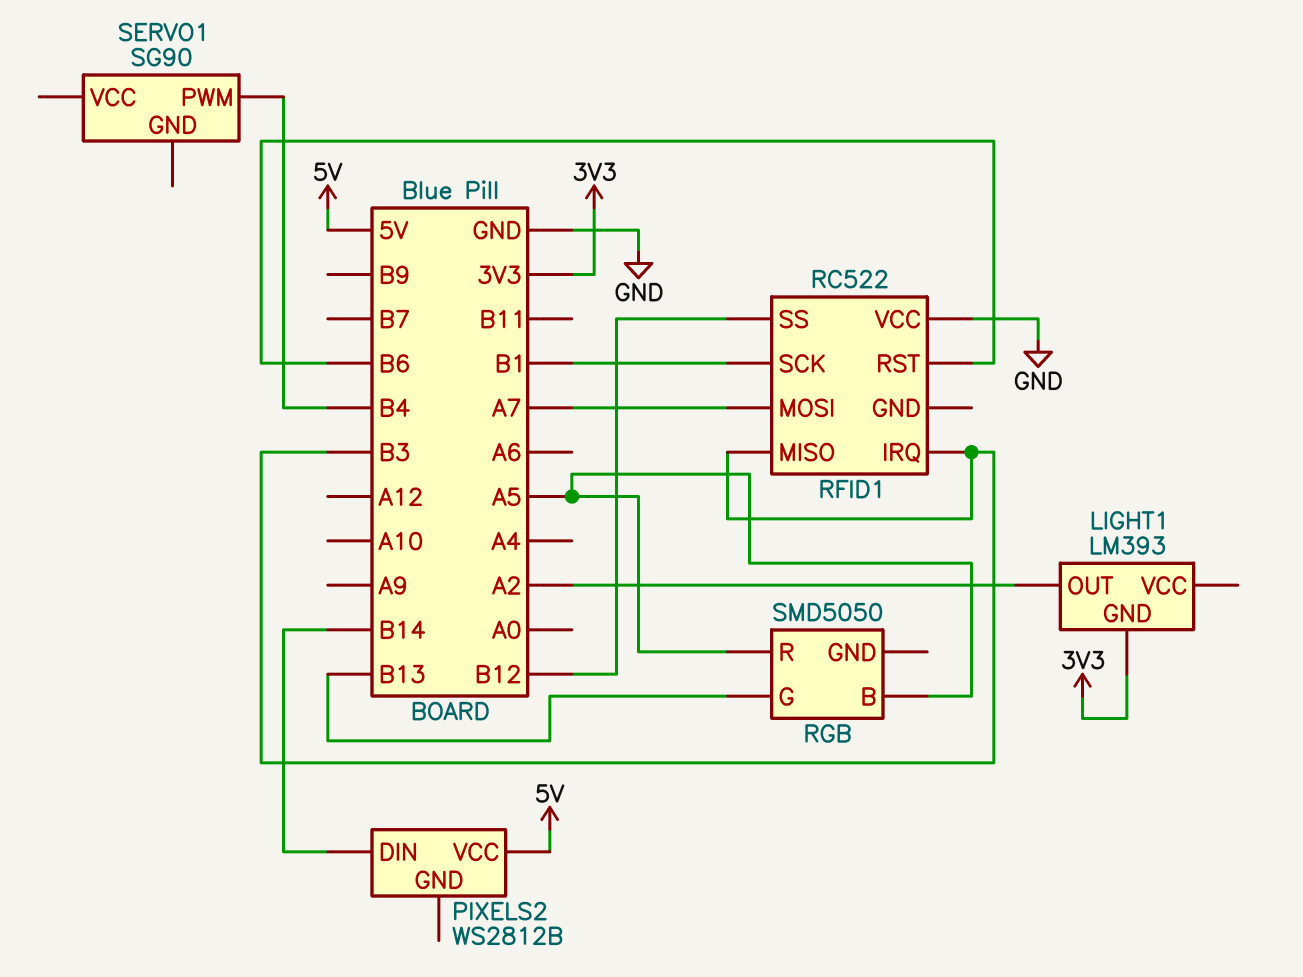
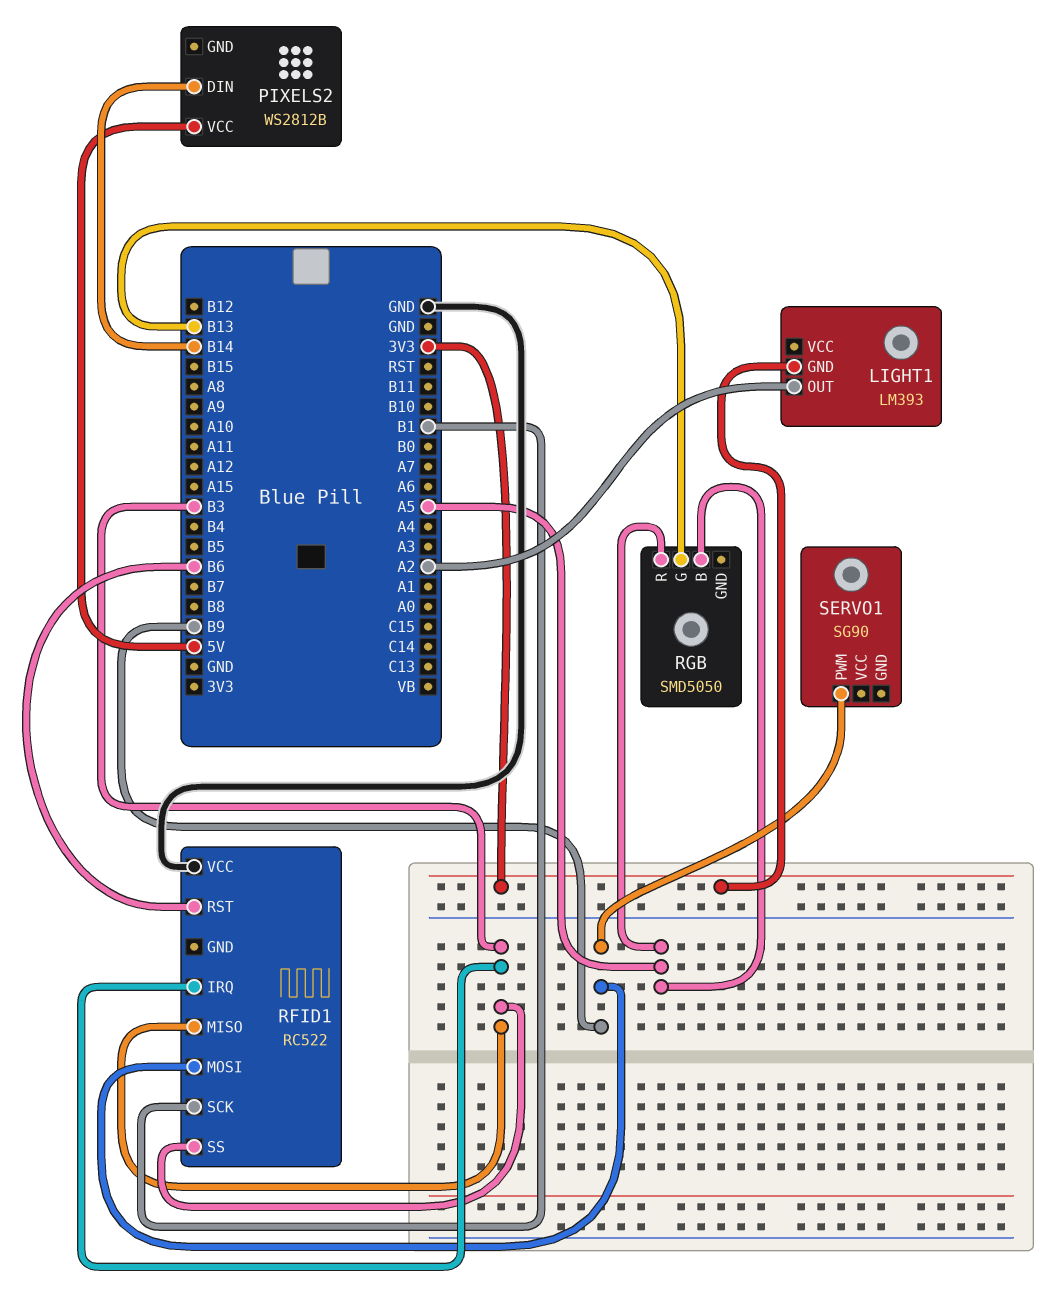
RFID1 pin MOSI: A7 -> B9
RFID1 pin SS: B12 -> B3
SERVO1 pin PWM: B4 -> B9

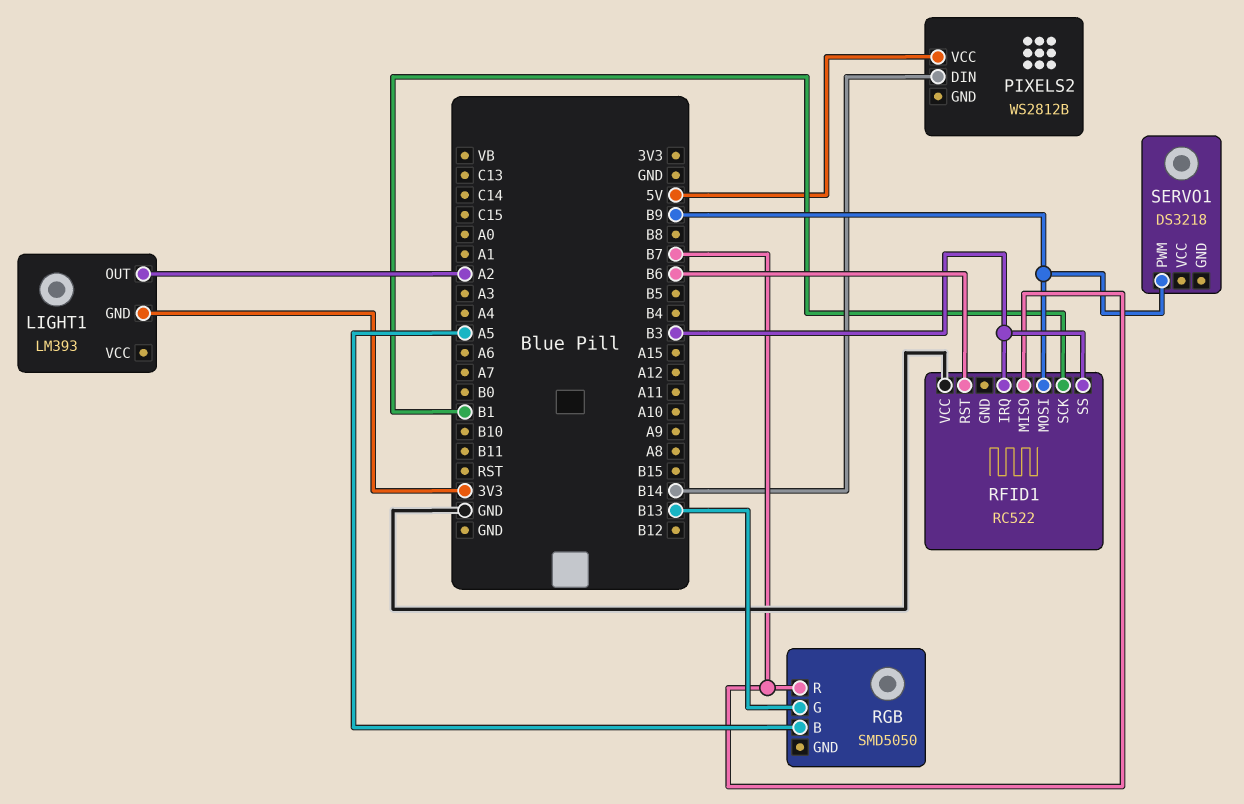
RFID1 pin MISO: B3 -> B7
RGB pin R: A5 -> B7
SERVO1: SG90 -> DS3218

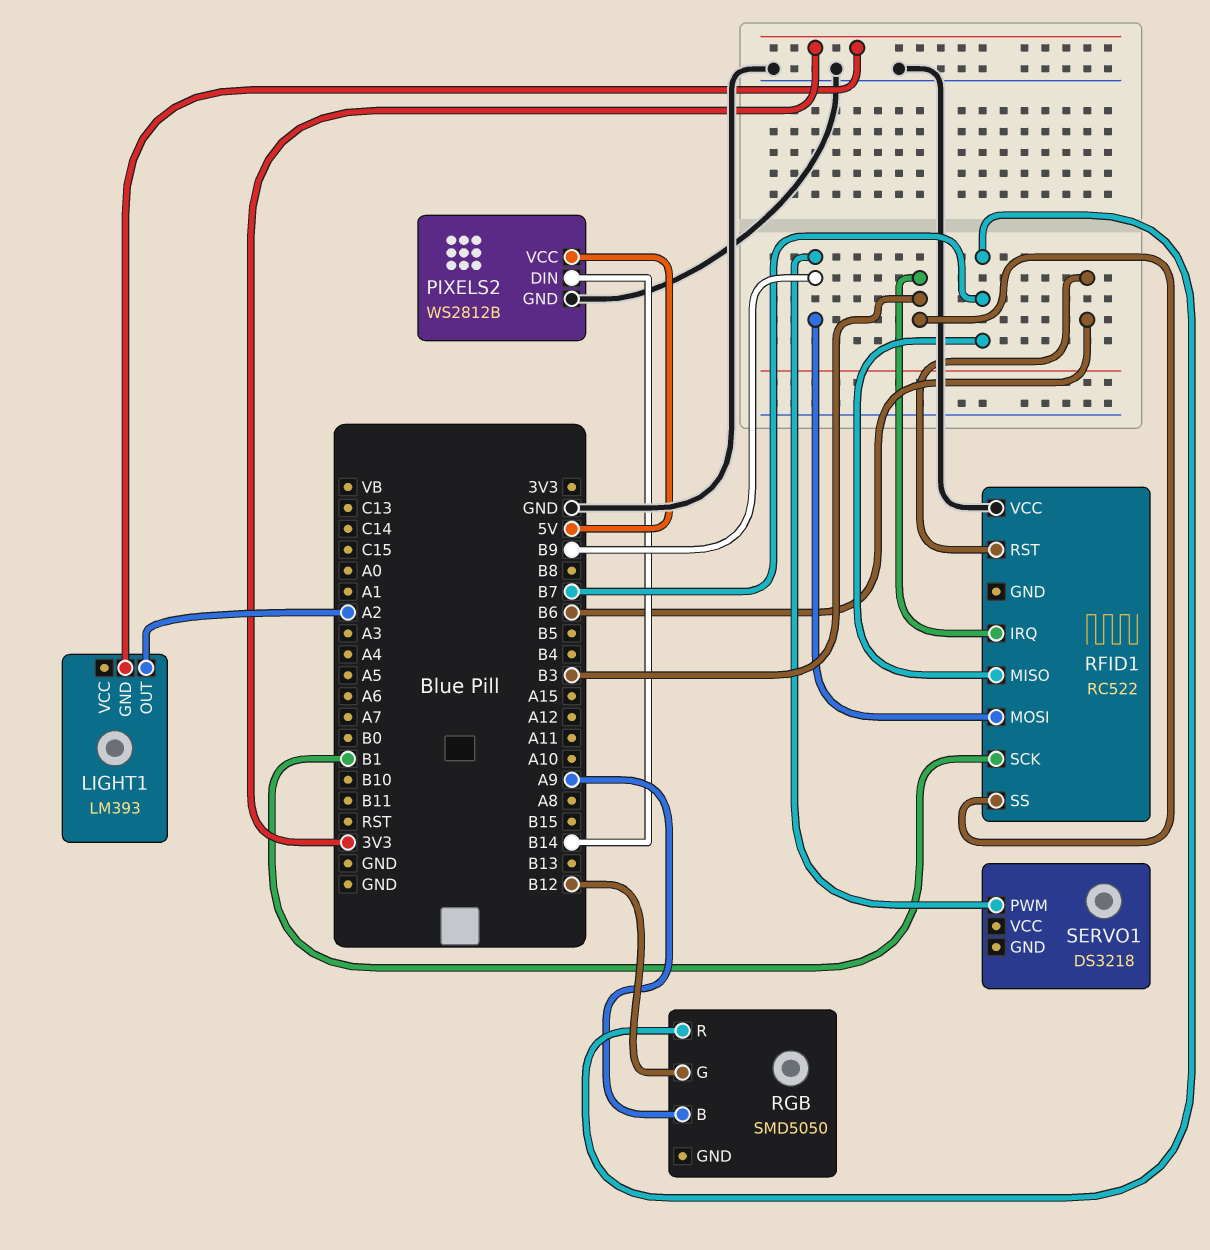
PIXELS2 pin GND: none -> GND
RGB pin B: A5 -> A9
RGB pin G: B13 -> B12

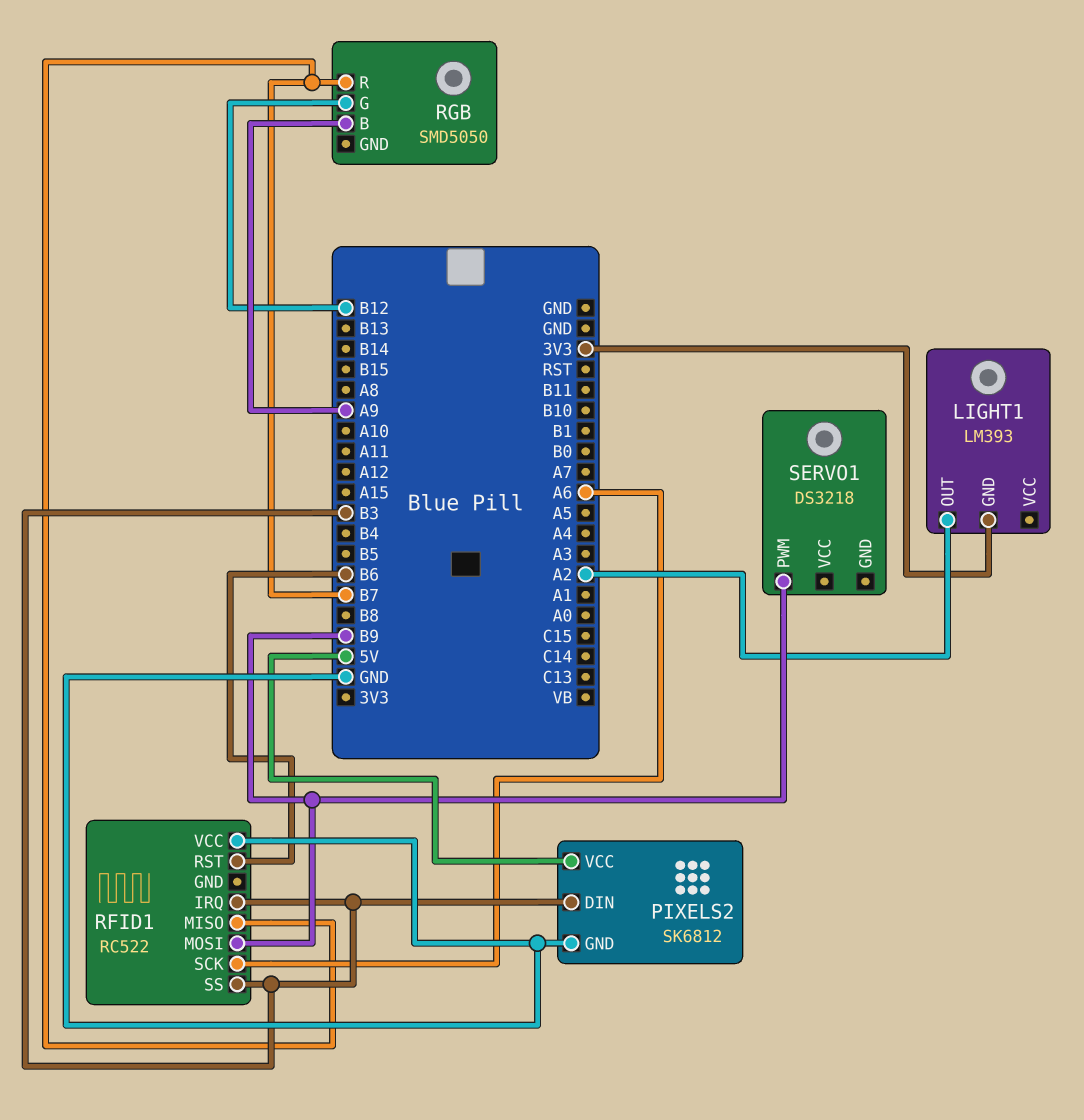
PIXELS2: WS2812B -> SK6812
PIXELS2 pin DIN: B14 -> B3
RFID1 pin SCK: B1 -> A6

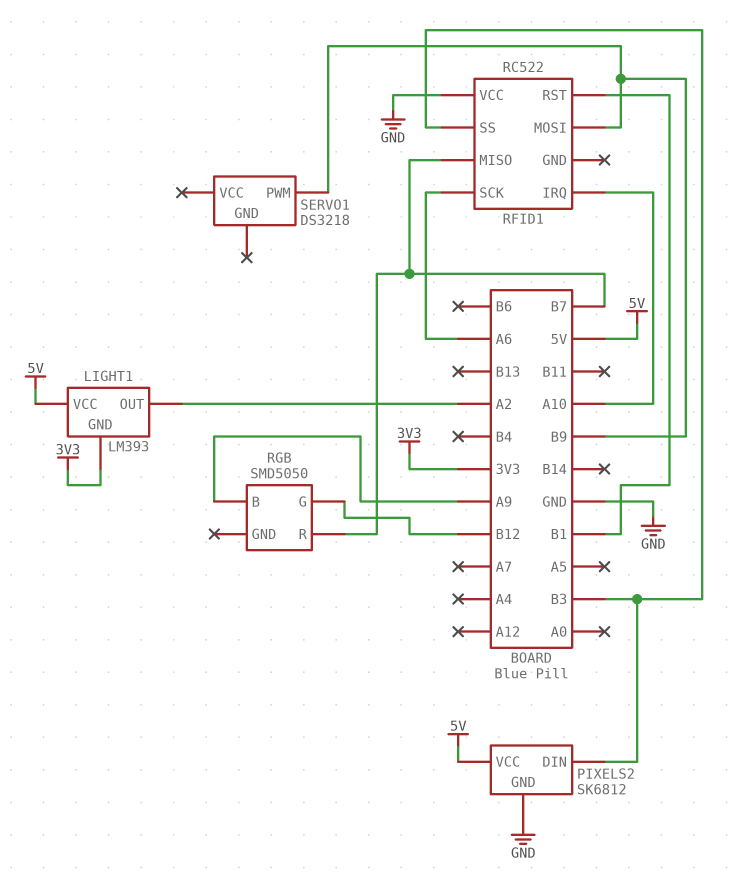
LIGHT1 pin VCC: none -> 5V
RFID1 pin IRQ: B3 -> A10
RFID1 pin RST: B6 -> B1

